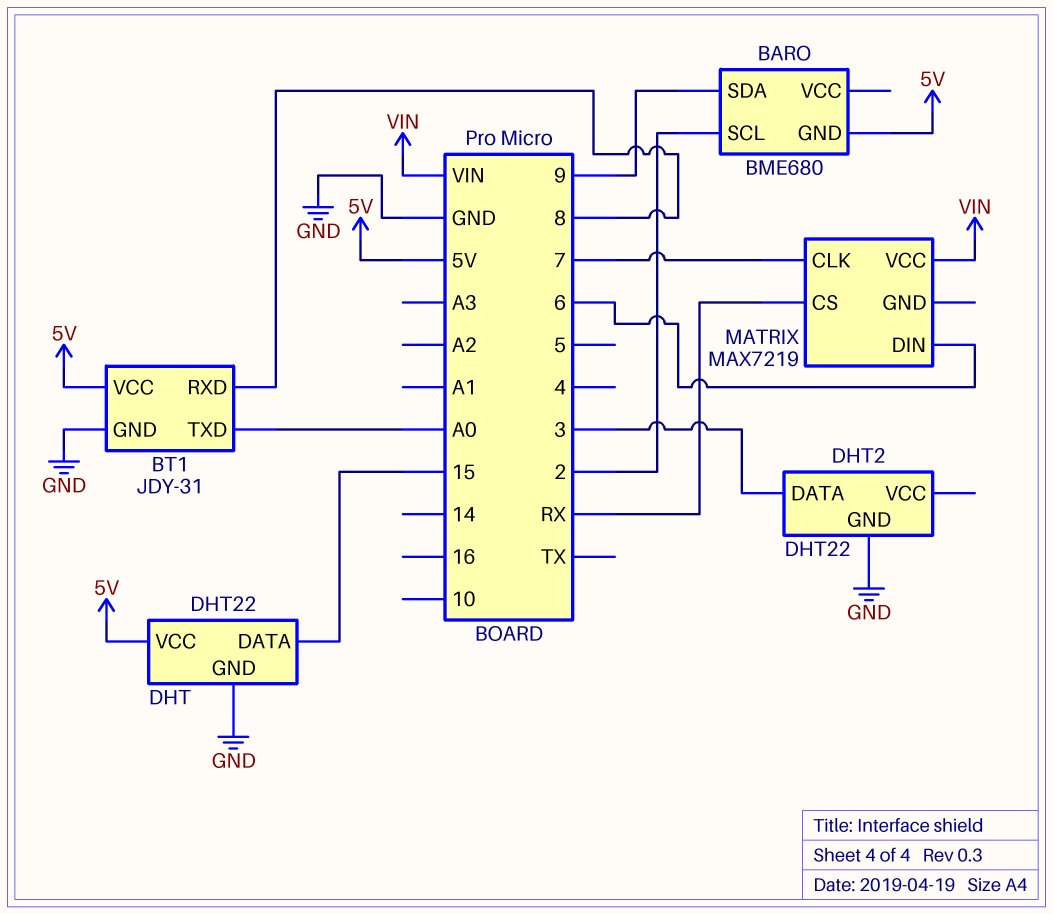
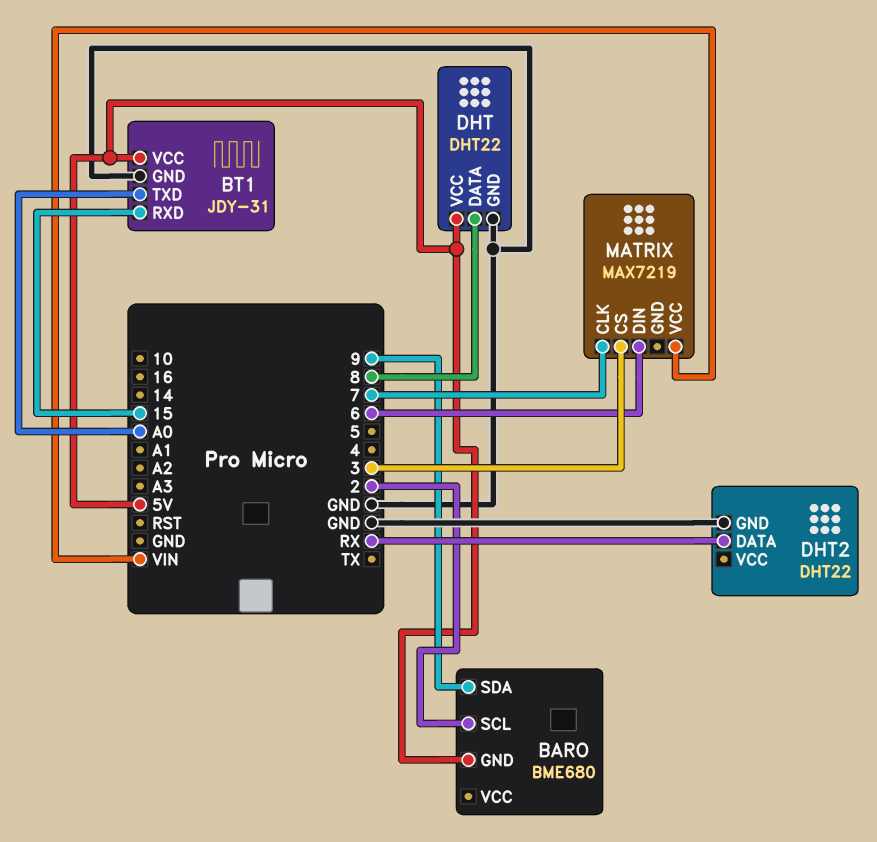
BT1 pin RXD: 8 -> 15
DHT pin DATA: 15 -> 8
DHT2 pin DATA: 3 -> RX
MATRIX pin CS: RX -> 3

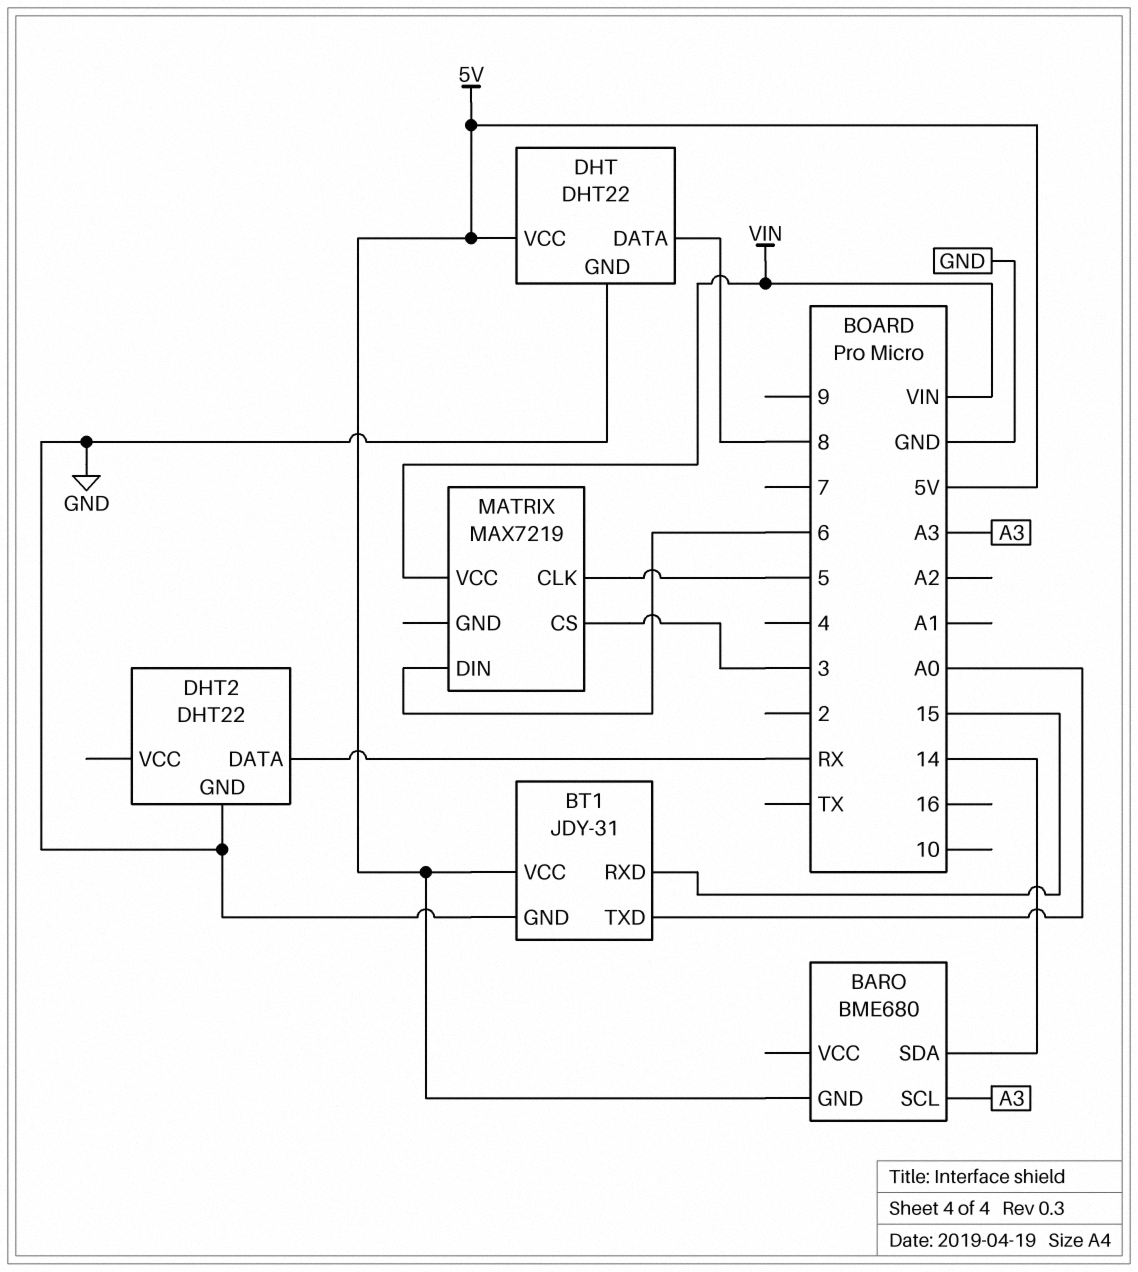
BARO pin SCL: 2 -> A3
BARO pin SDA: 9 -> 14
MATRIX pin CLK: 7 -> 5

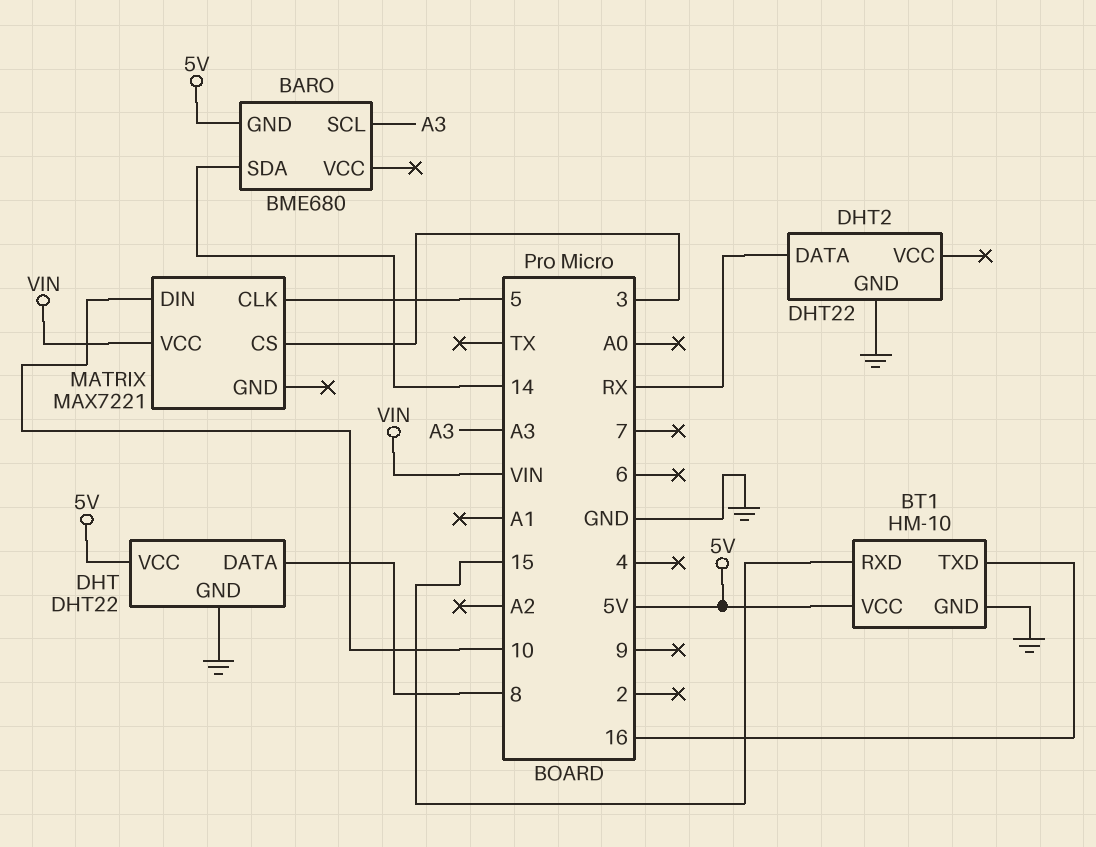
BT1: JDY-31 -> HM-10
BT1 pin TXD: A0 -> 16
MATRIX: MAX7219 -> MAX7221
MATRIX pin DIN: 6 -> 10

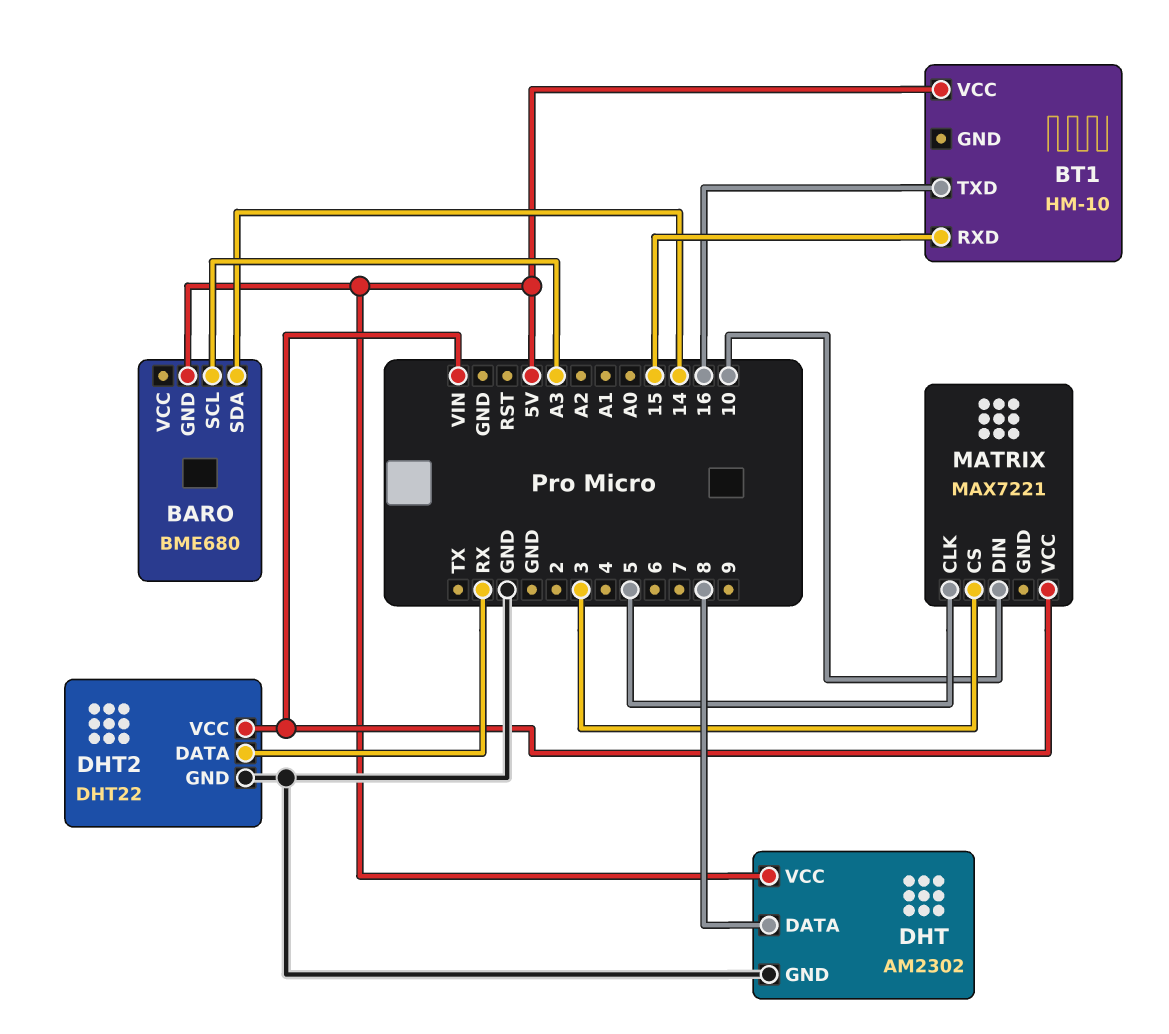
BT1 pin GND: GND -> none
DHT: DHT22 -> AM2302
DHT2 pin VCC: none -> VIN

